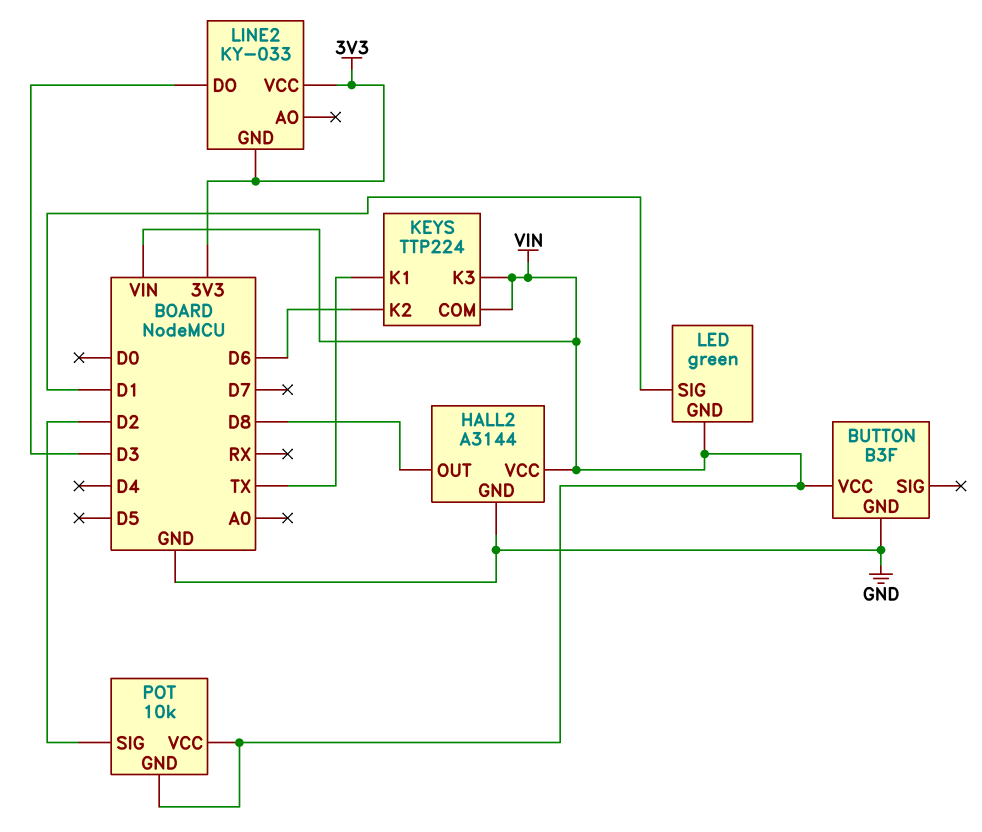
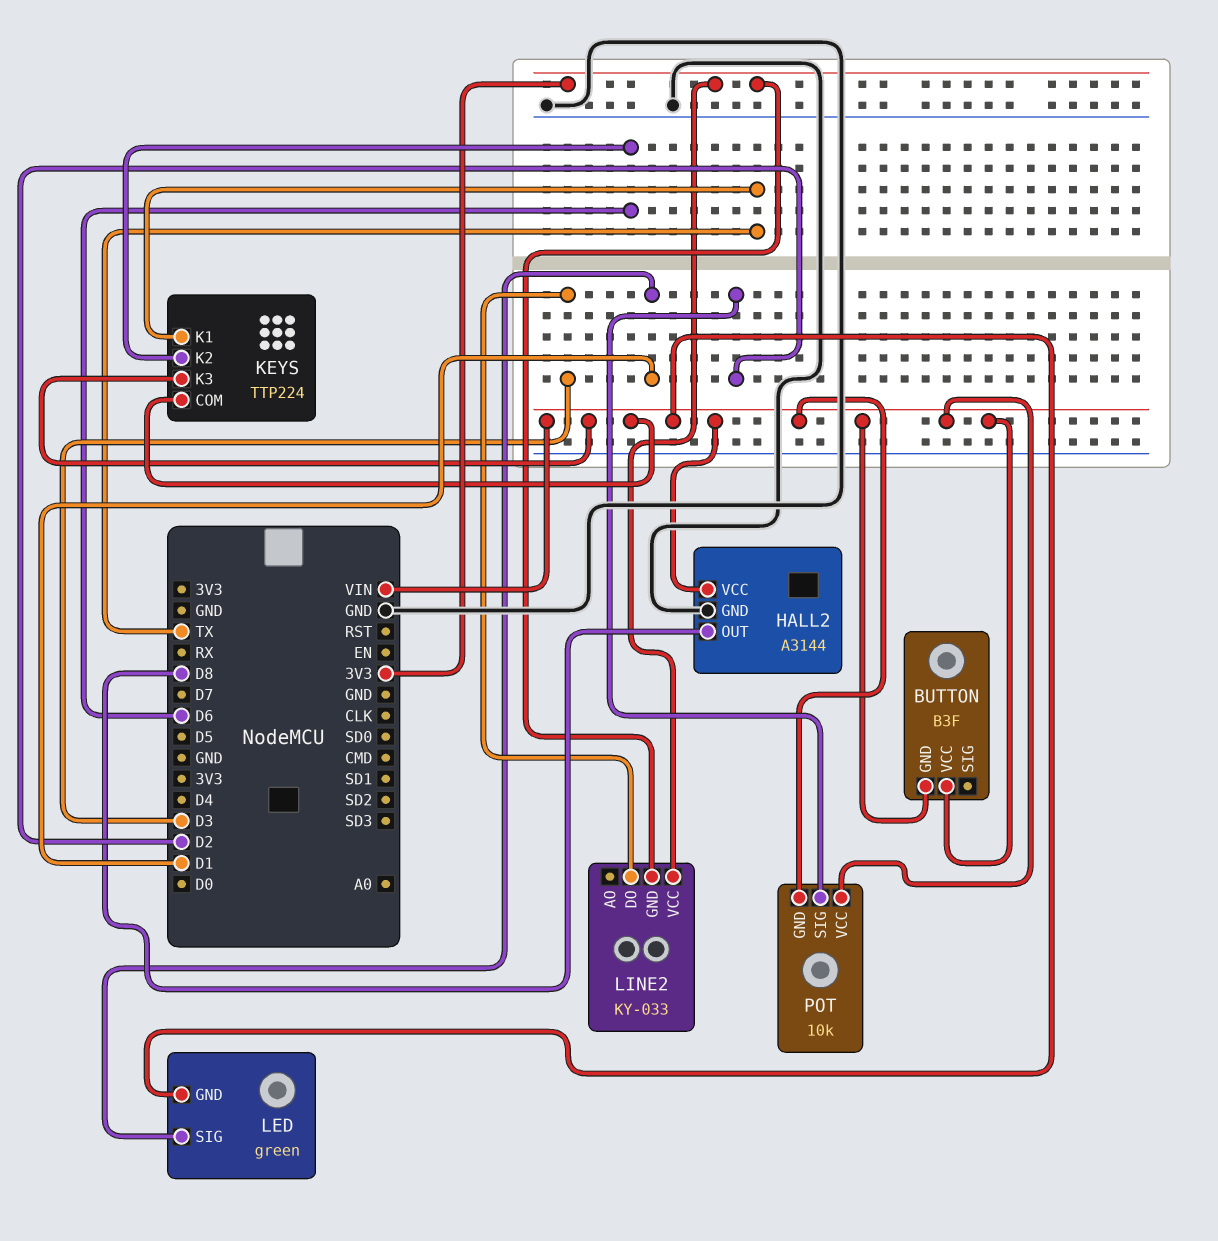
BUTTON pin GND: GND -> VIN

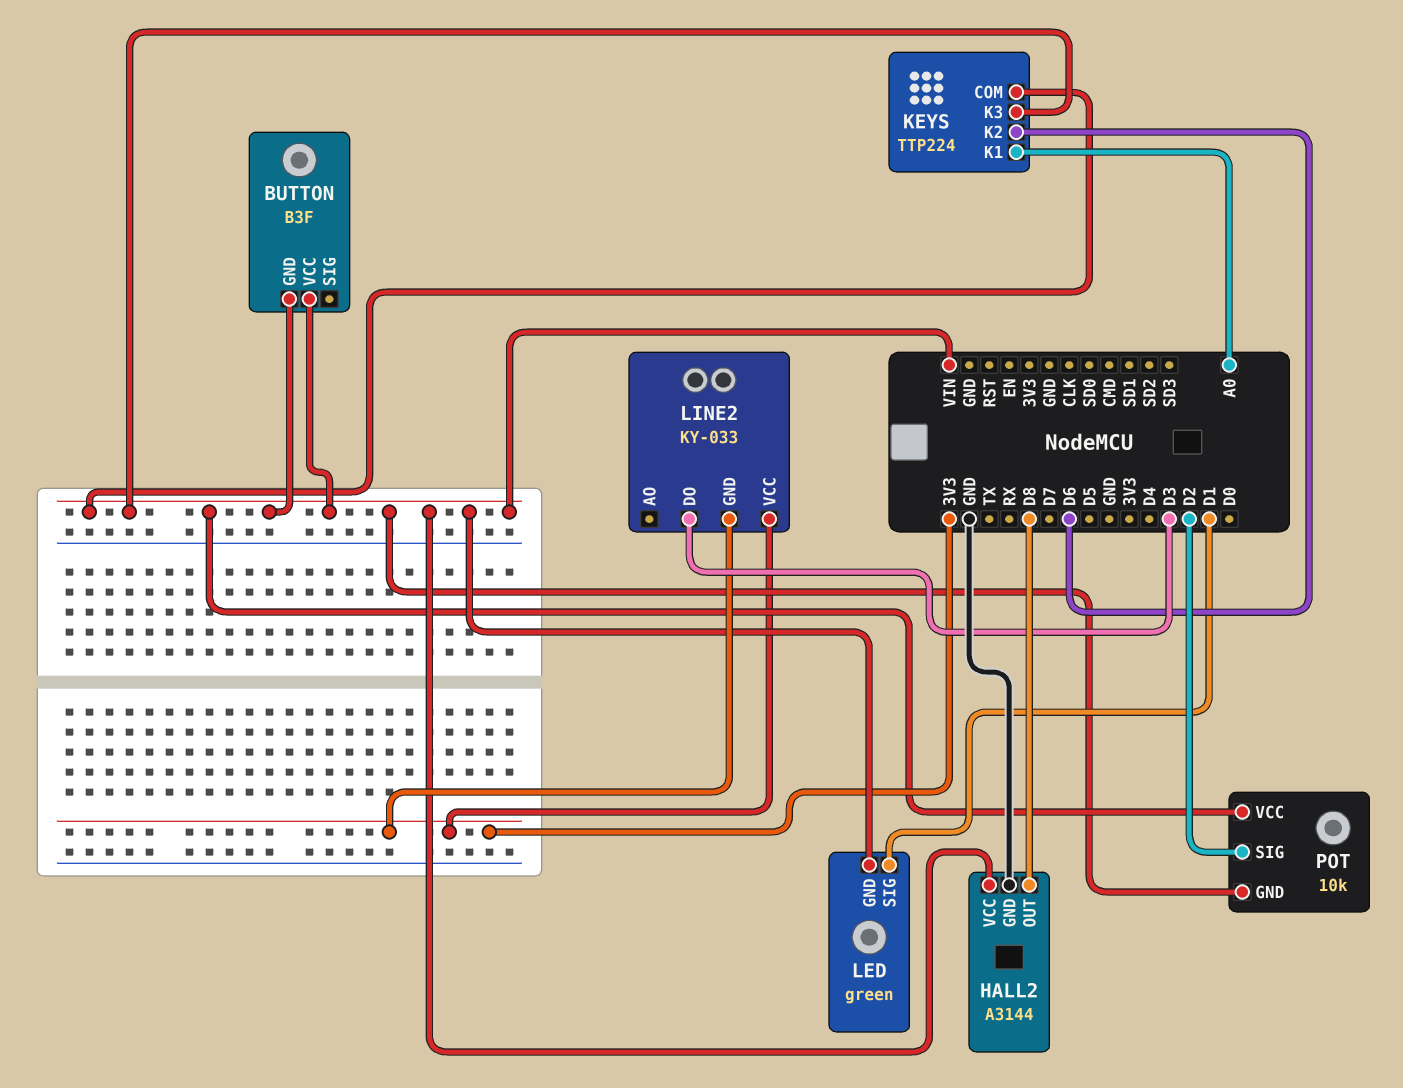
KEYS pin K1: TX -> A0

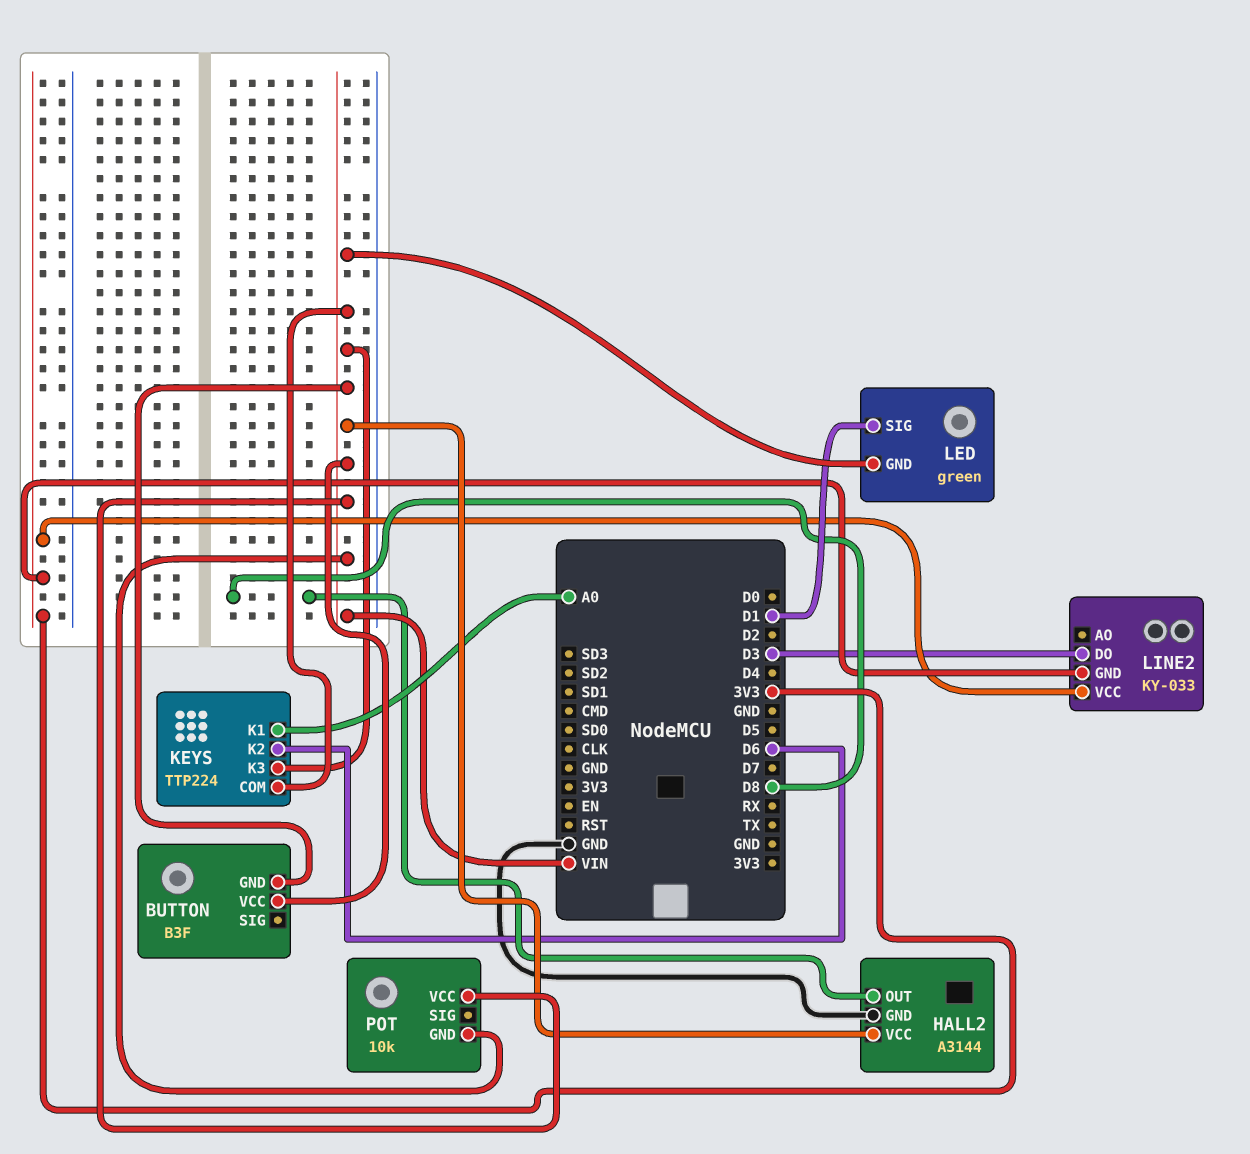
POT pin SIG: D2 -> none

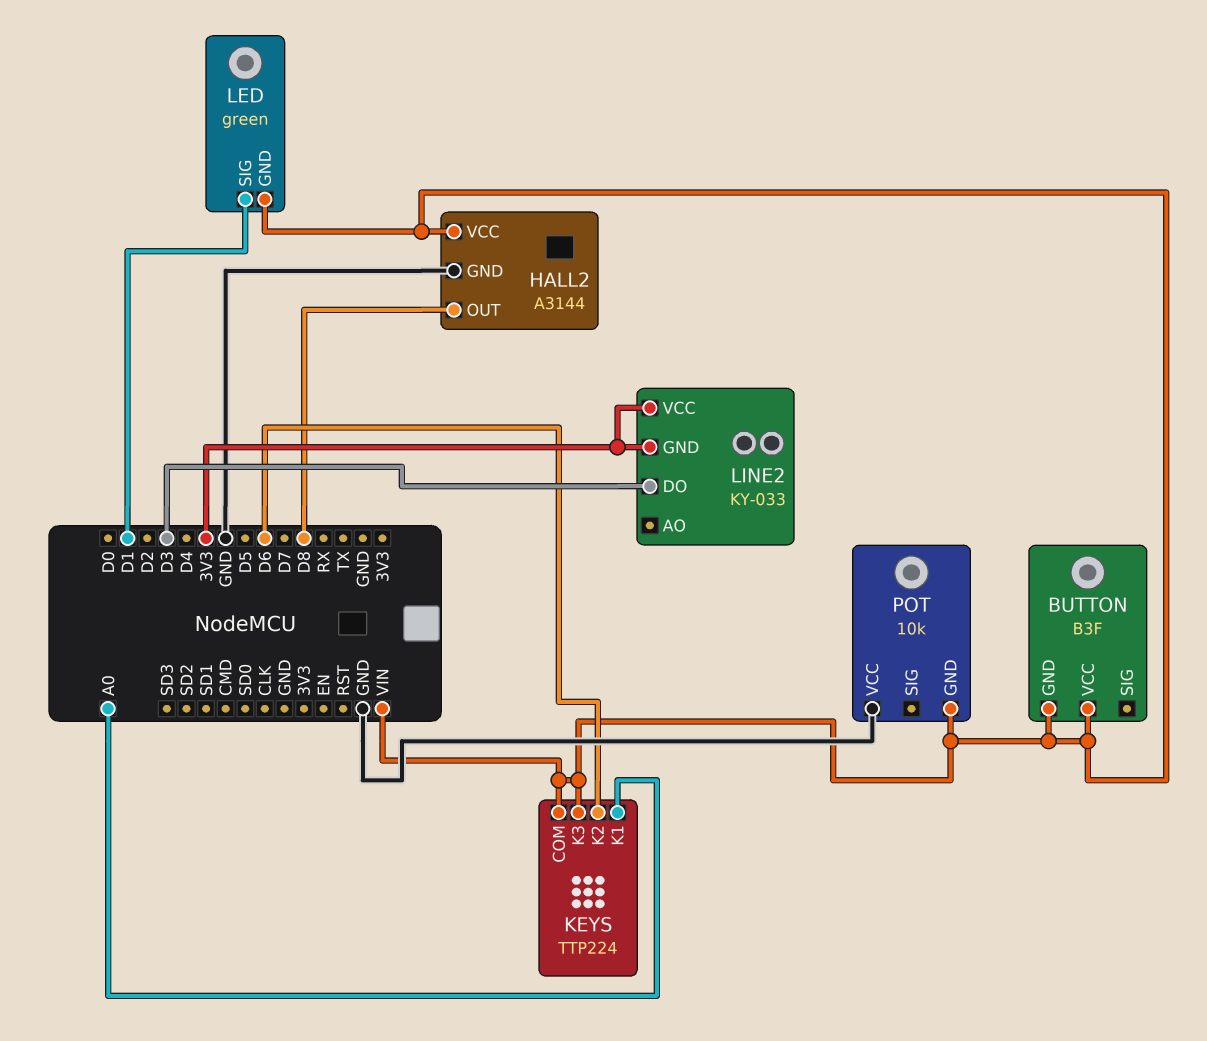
POT pin VCC: VIN -> GND

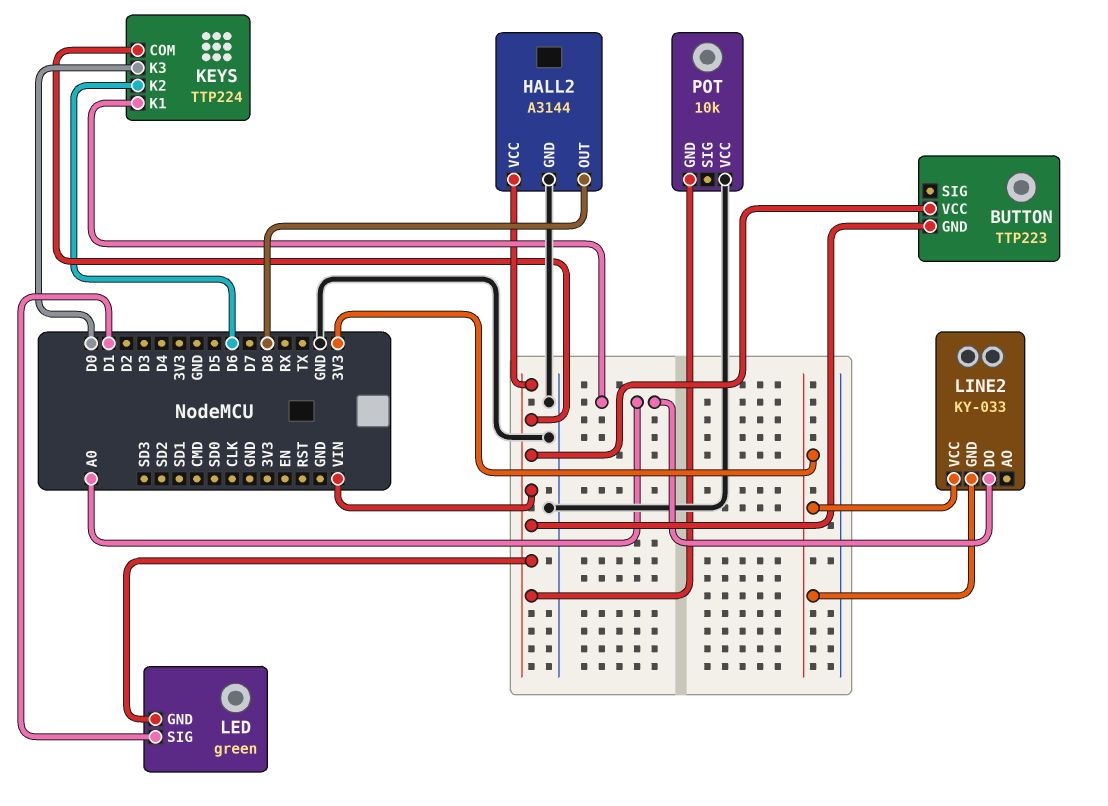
BUTTON: B3F -> TTP223
KEYS pin K3: VIN -> D0
LINE2 pin DO: D3 -> A0

